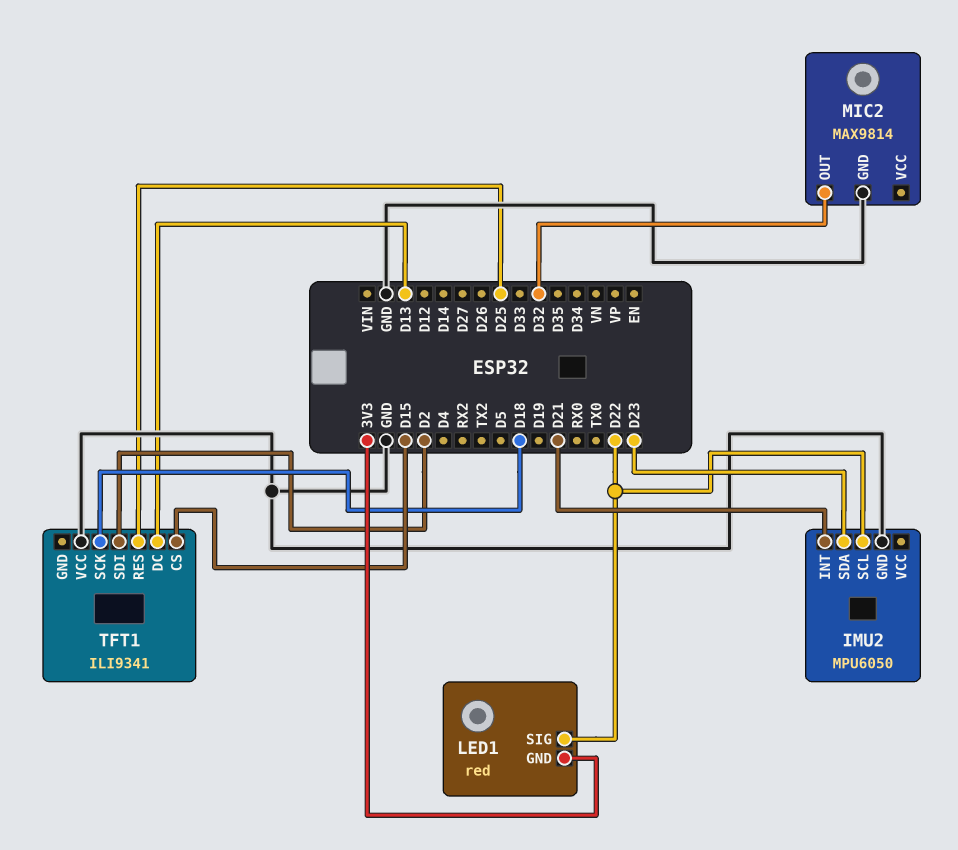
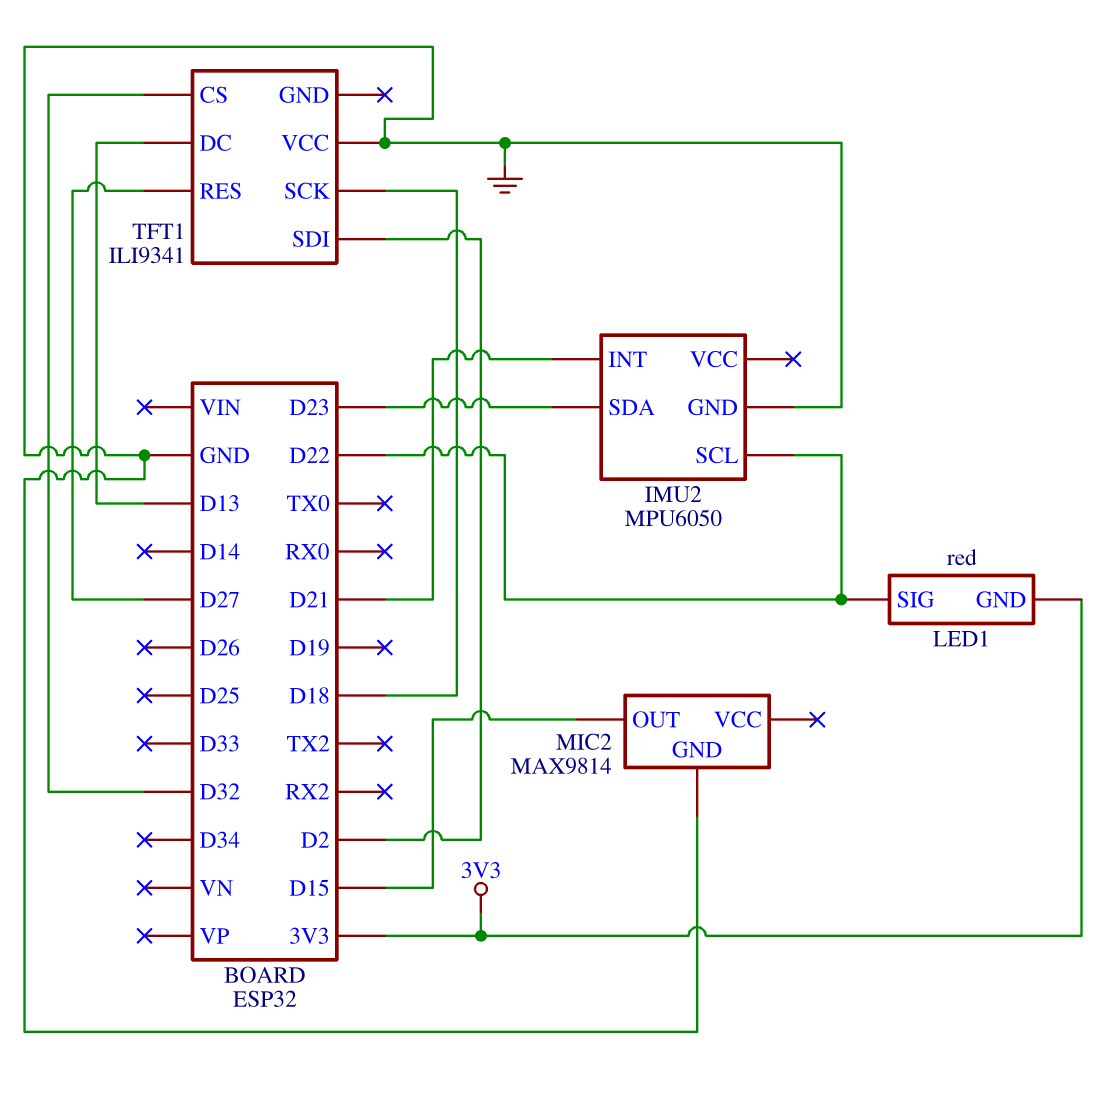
MIC2 pin OUT: D32 -> D15
TFT1 pin CS: D15 -> D32
TFT1 pin RES: D25 -> D27

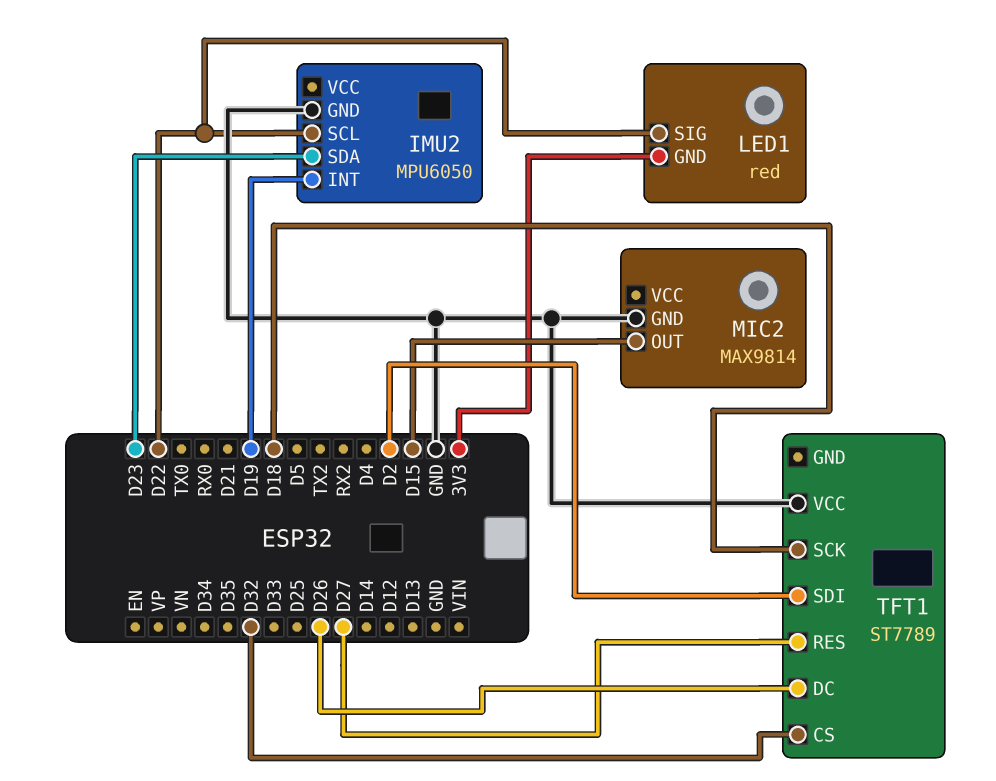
IMU2 pin INT: D21 -> D19
TFT1: ILI9341 -> ST7789
TFT1 pin DC: D13 -> D26

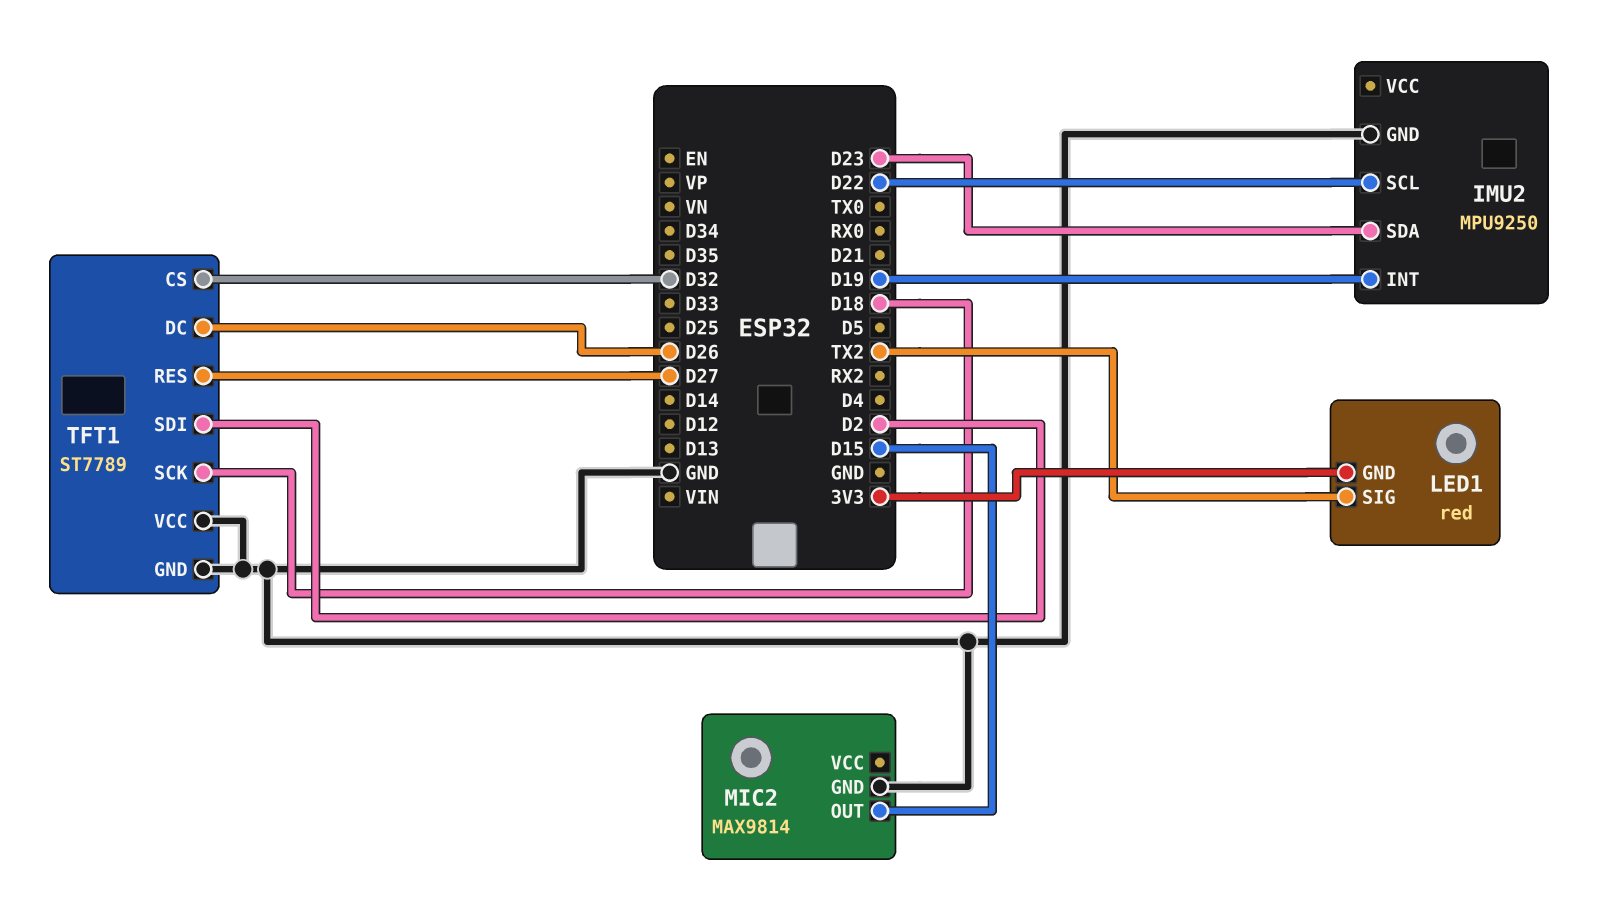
IMU2: MPU6050 -> MPU9250
LED1 pin SIG: D22 -> TX2
TFT1 pin GND: none -> GND

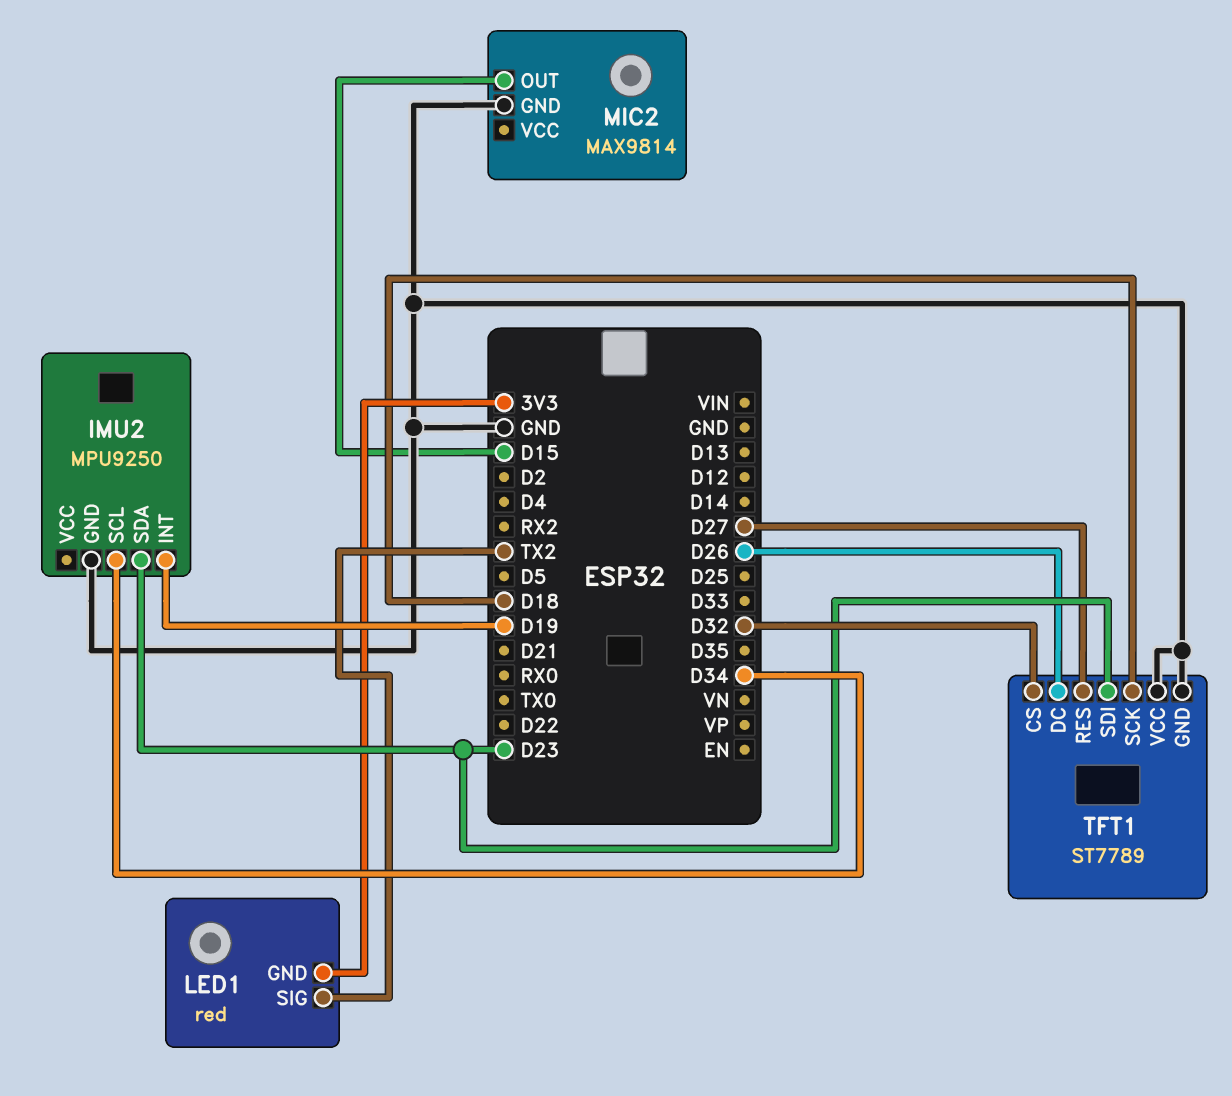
IMU2 pin SCL: D22 -> D34
TFT1 pin SDI: D2 -> D23

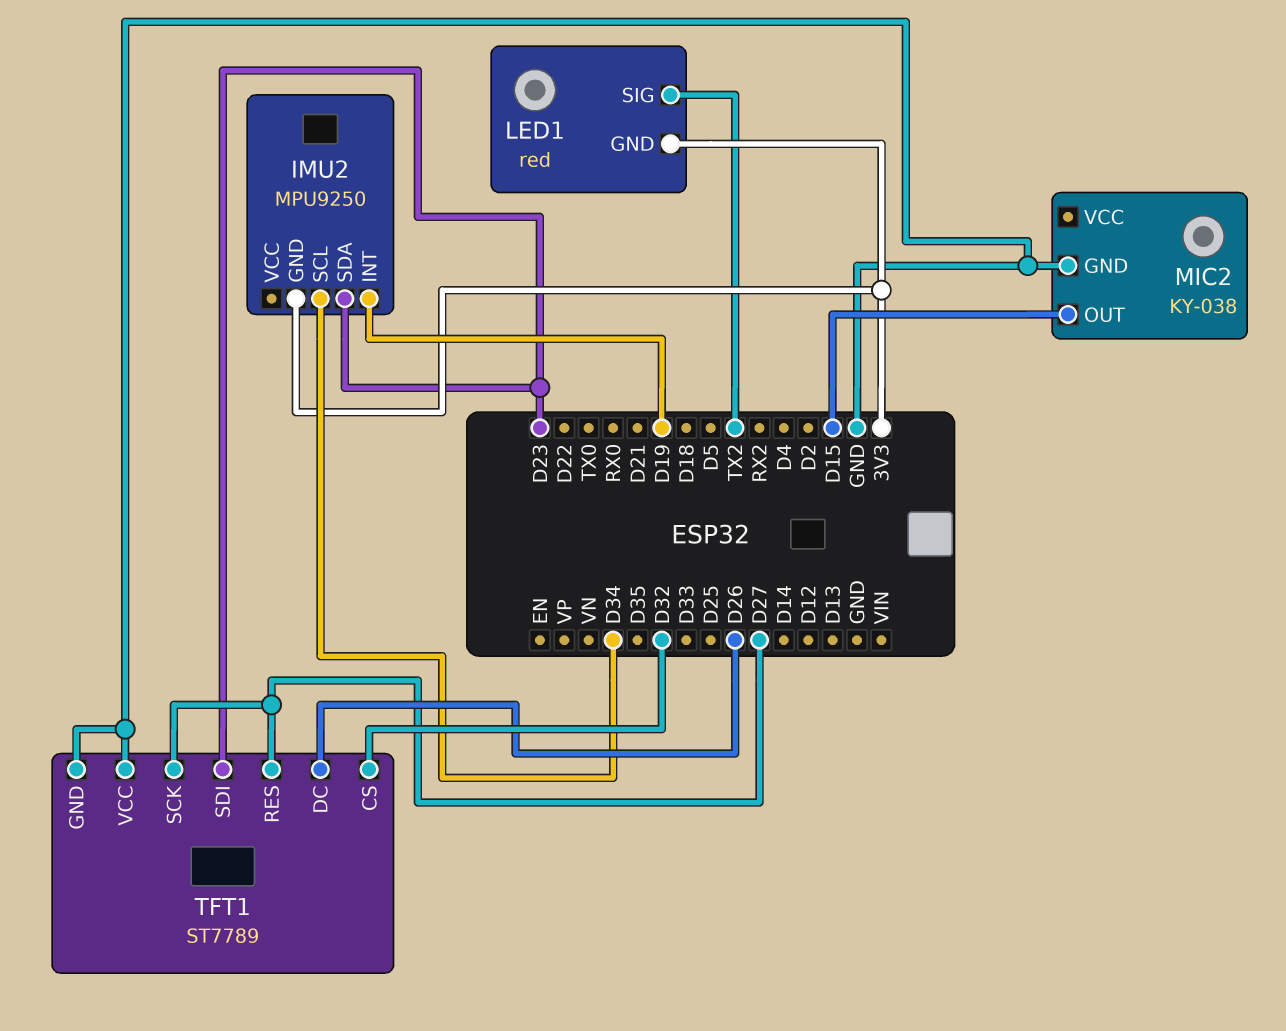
IMU2 pin GND: GND -> 3V3
MIC2: MAX9814 -> KY-038
TFT1 pin SCK: D18 -> D27

